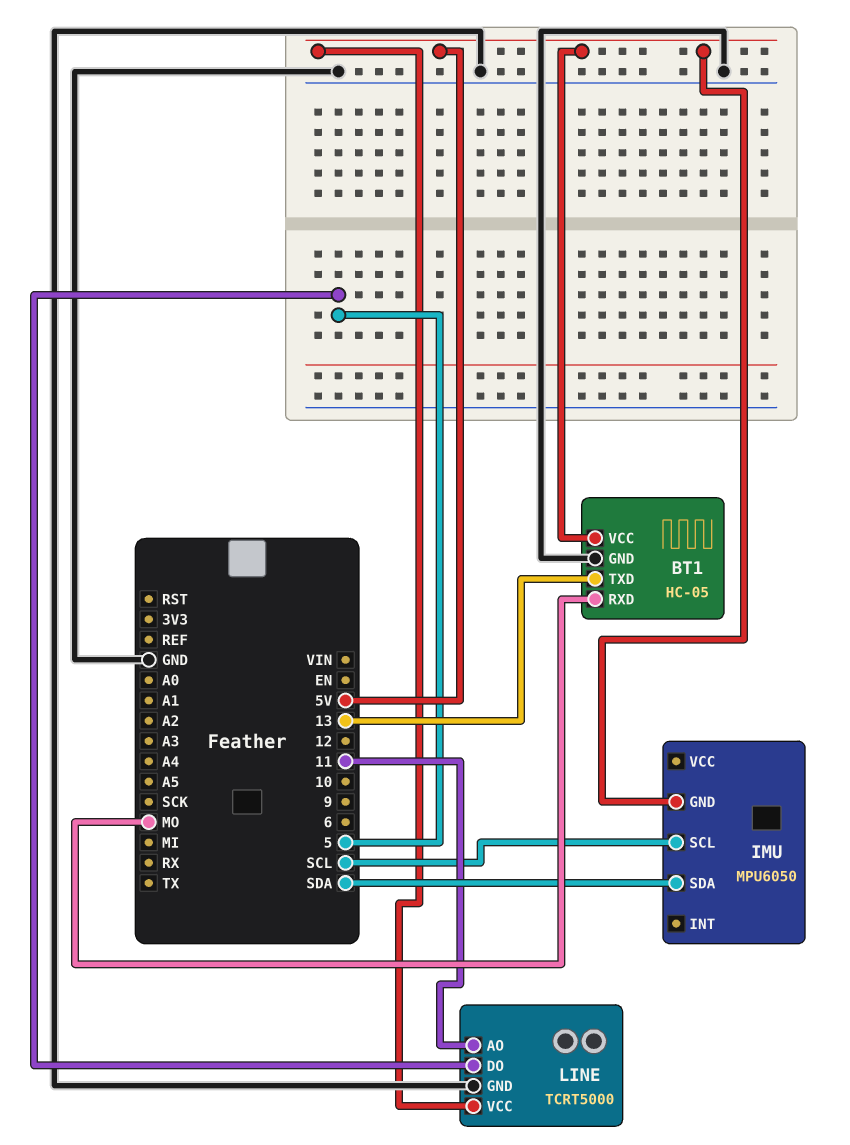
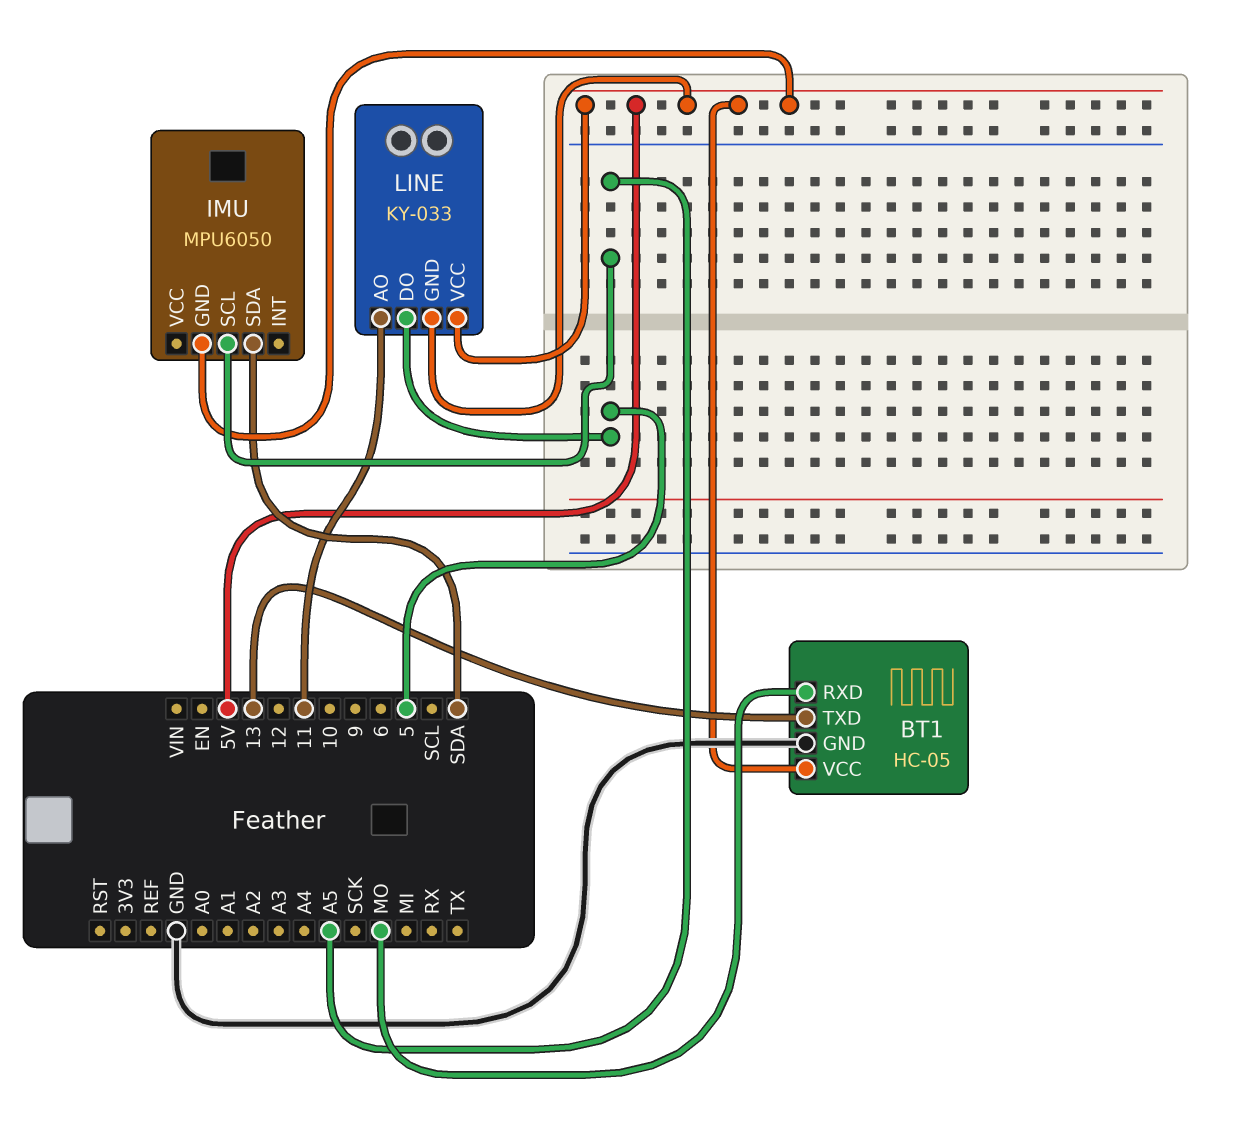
IMU pin SCL: SCL -> A5
LINE: TCRT5000 -> KY-033
LINE pin GND: GND -> 5V

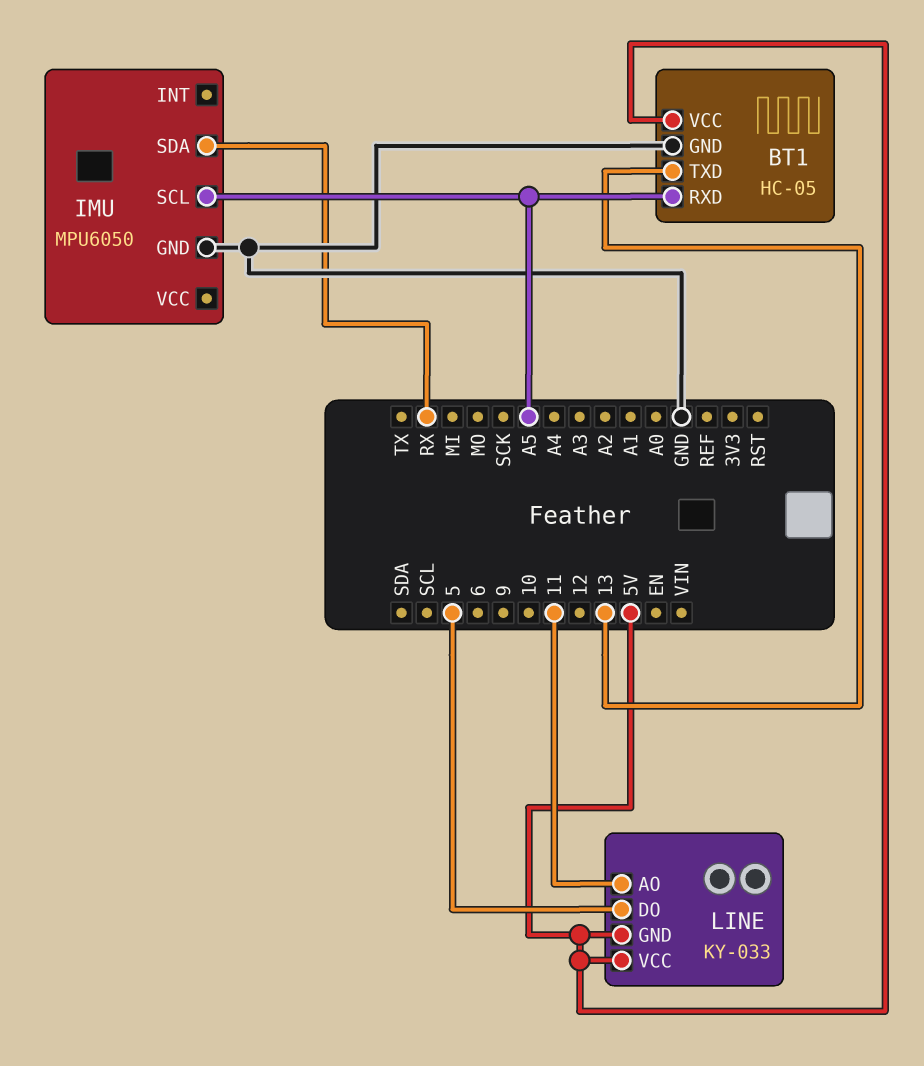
BT1 pin RXD: MO -> A5
IMU pin GND: 5V -> GND
IMU pin SDA: SDA -> RX

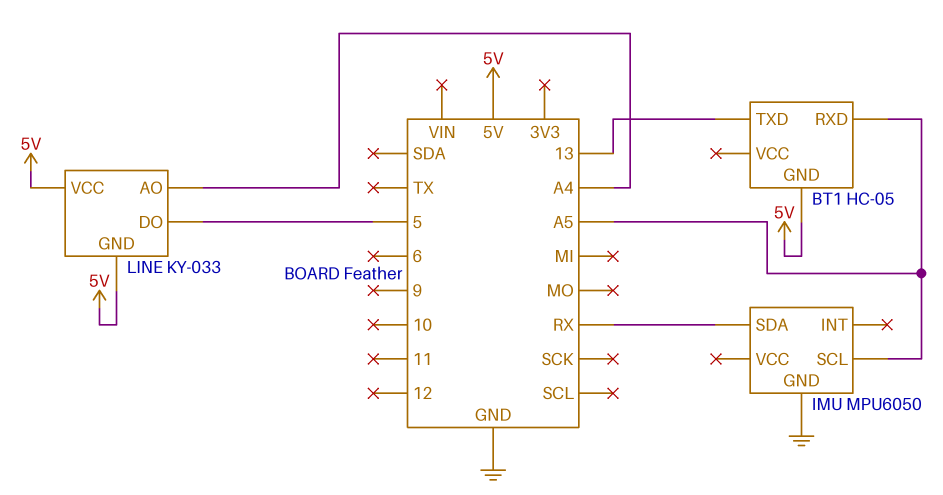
BT1 pin GND: GND -> 5V
BT1 pin VCC: 5V -> none
LINE pin AO: 11 -> A4

